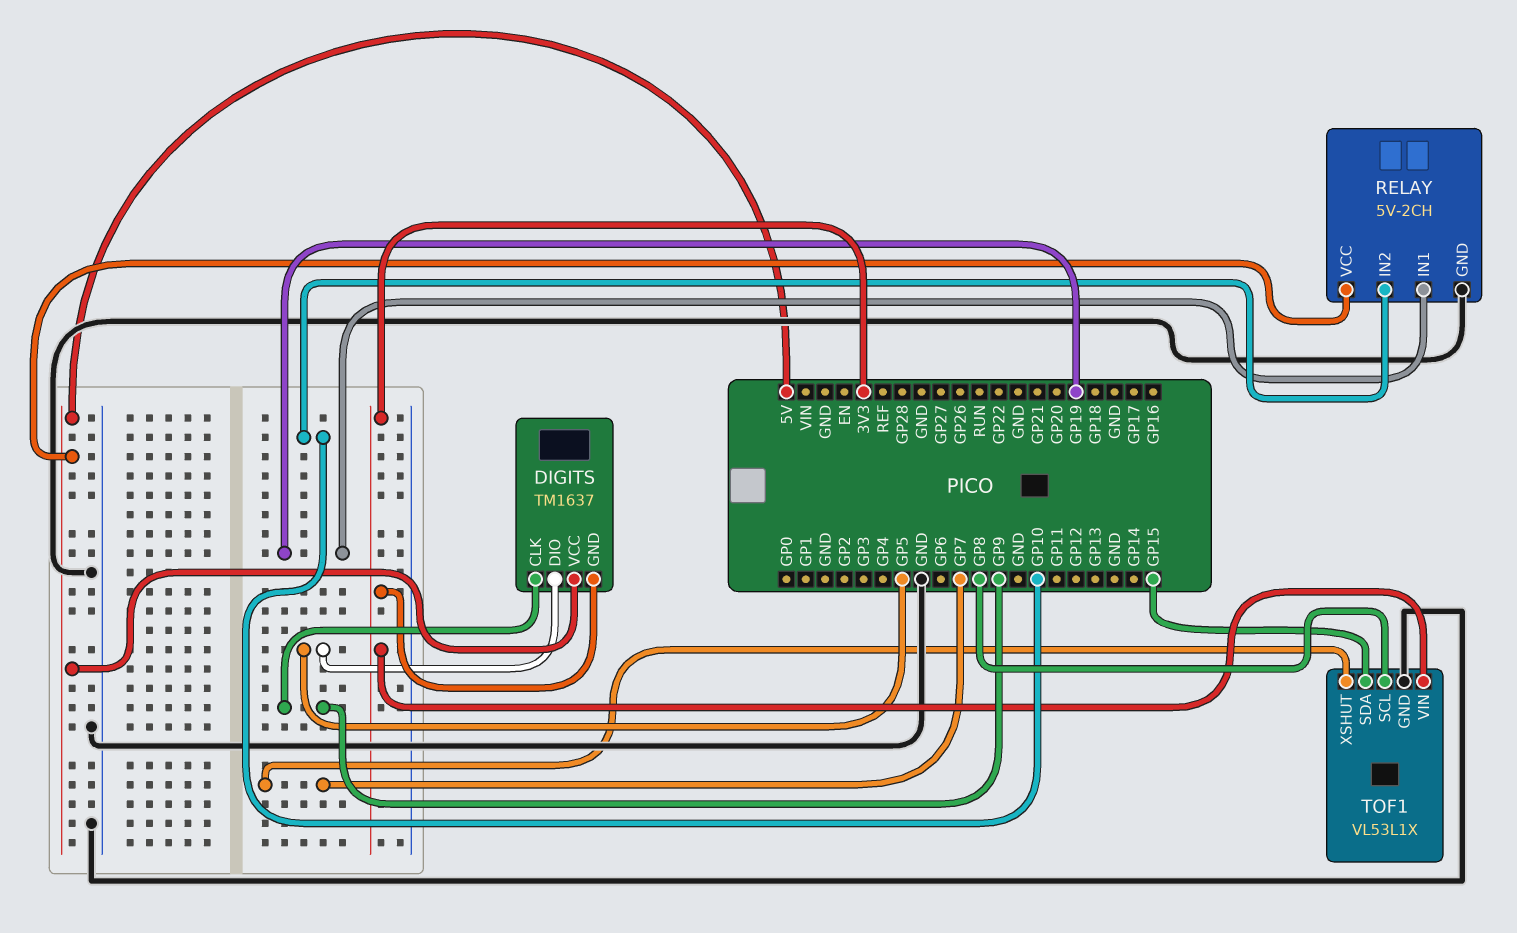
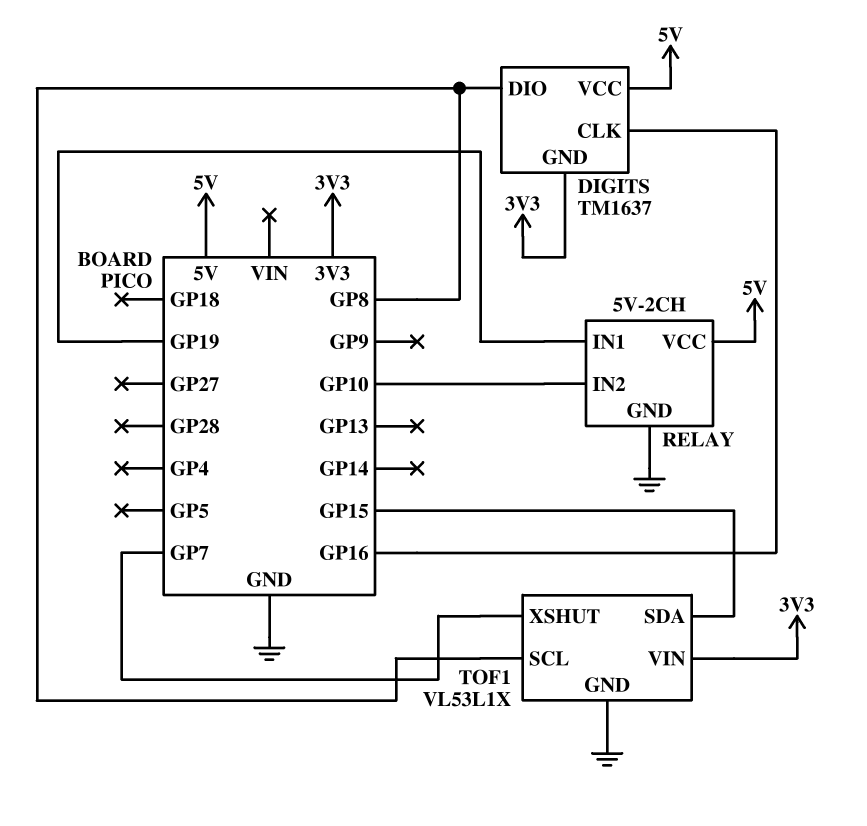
DIGITS pin CLK: GP9 -> GP16
DIGITS pin DIO: GP5 -> GP8

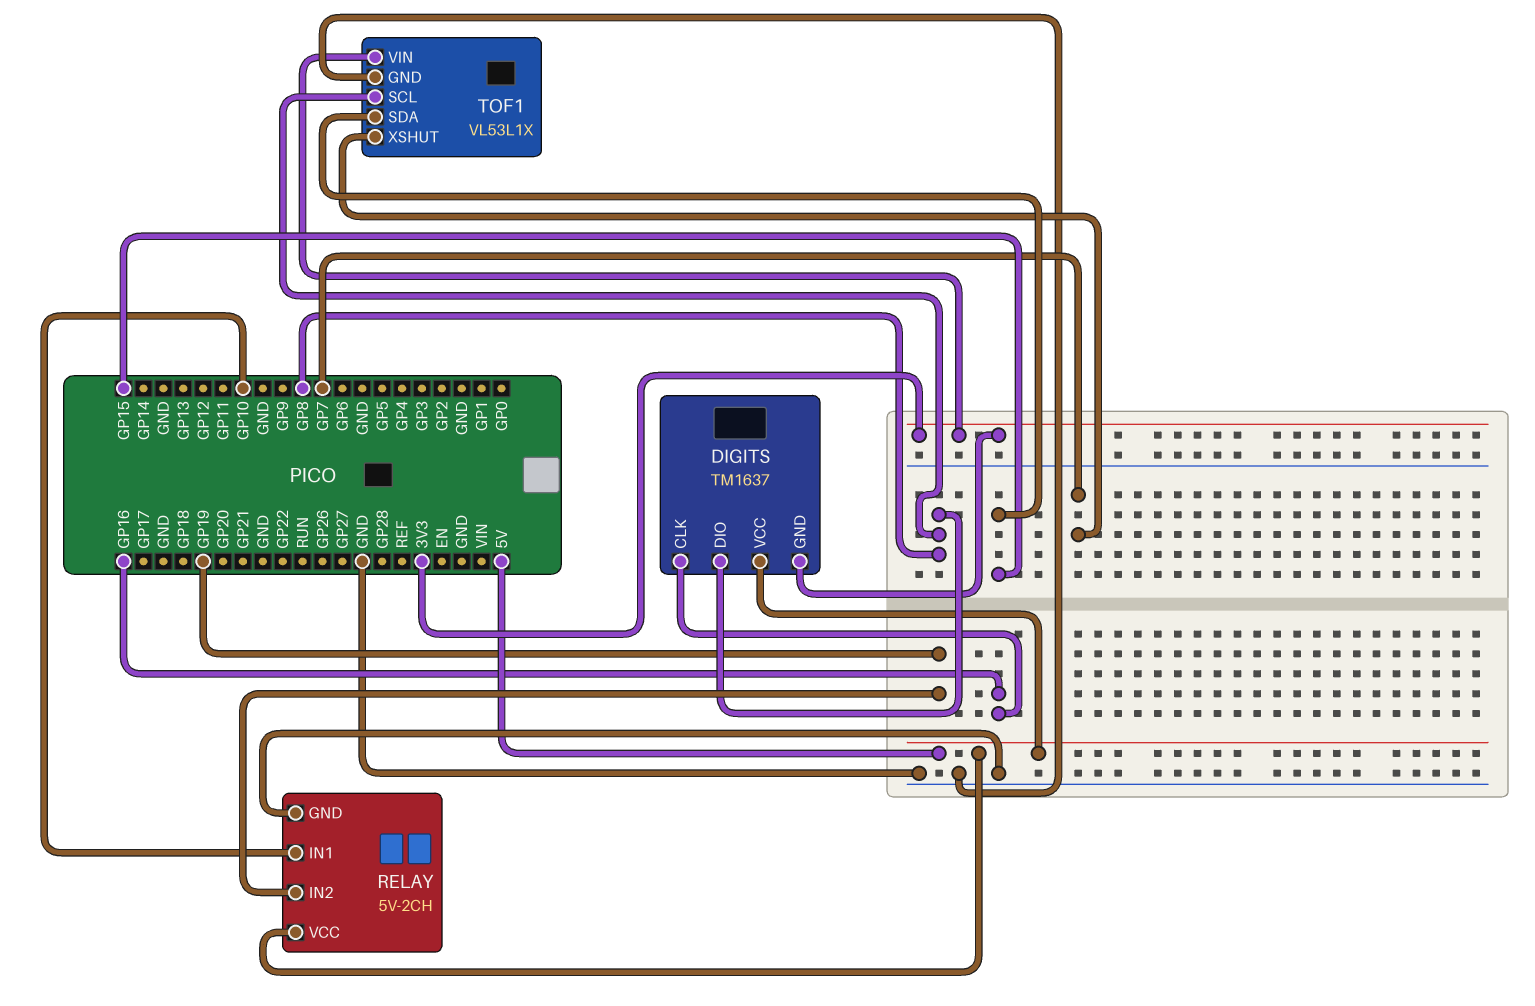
RELAY pin IN1: GP19 -> GP10
RELAY pin IN2: GP10 -> GP19

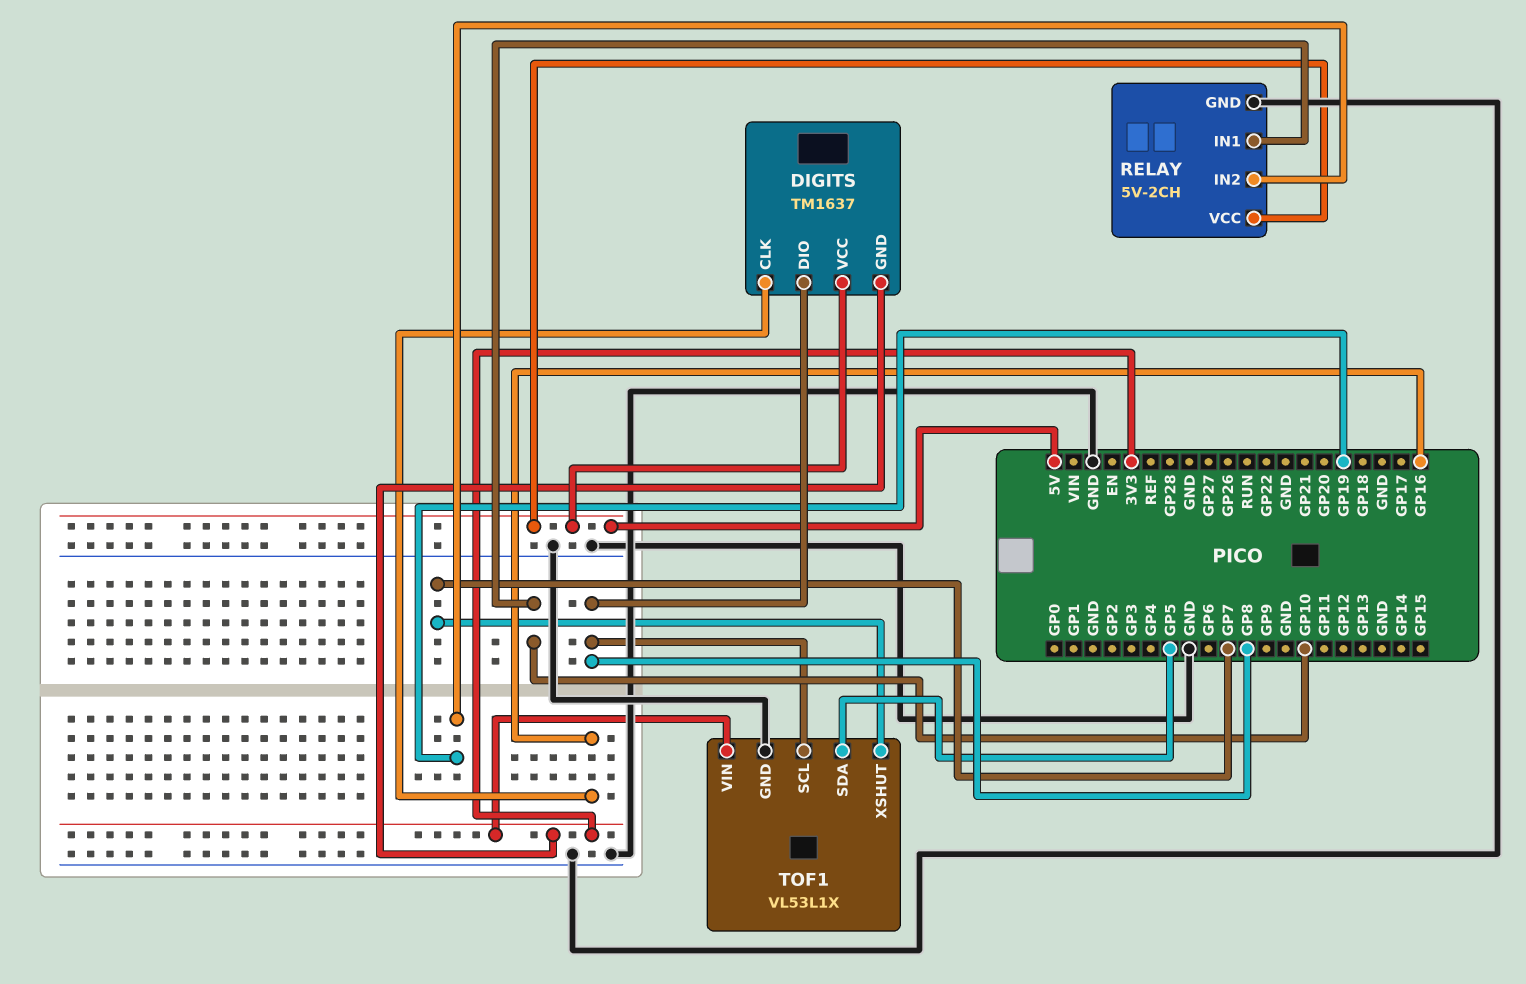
TOF1 pin SDA: GP15 -> GP5

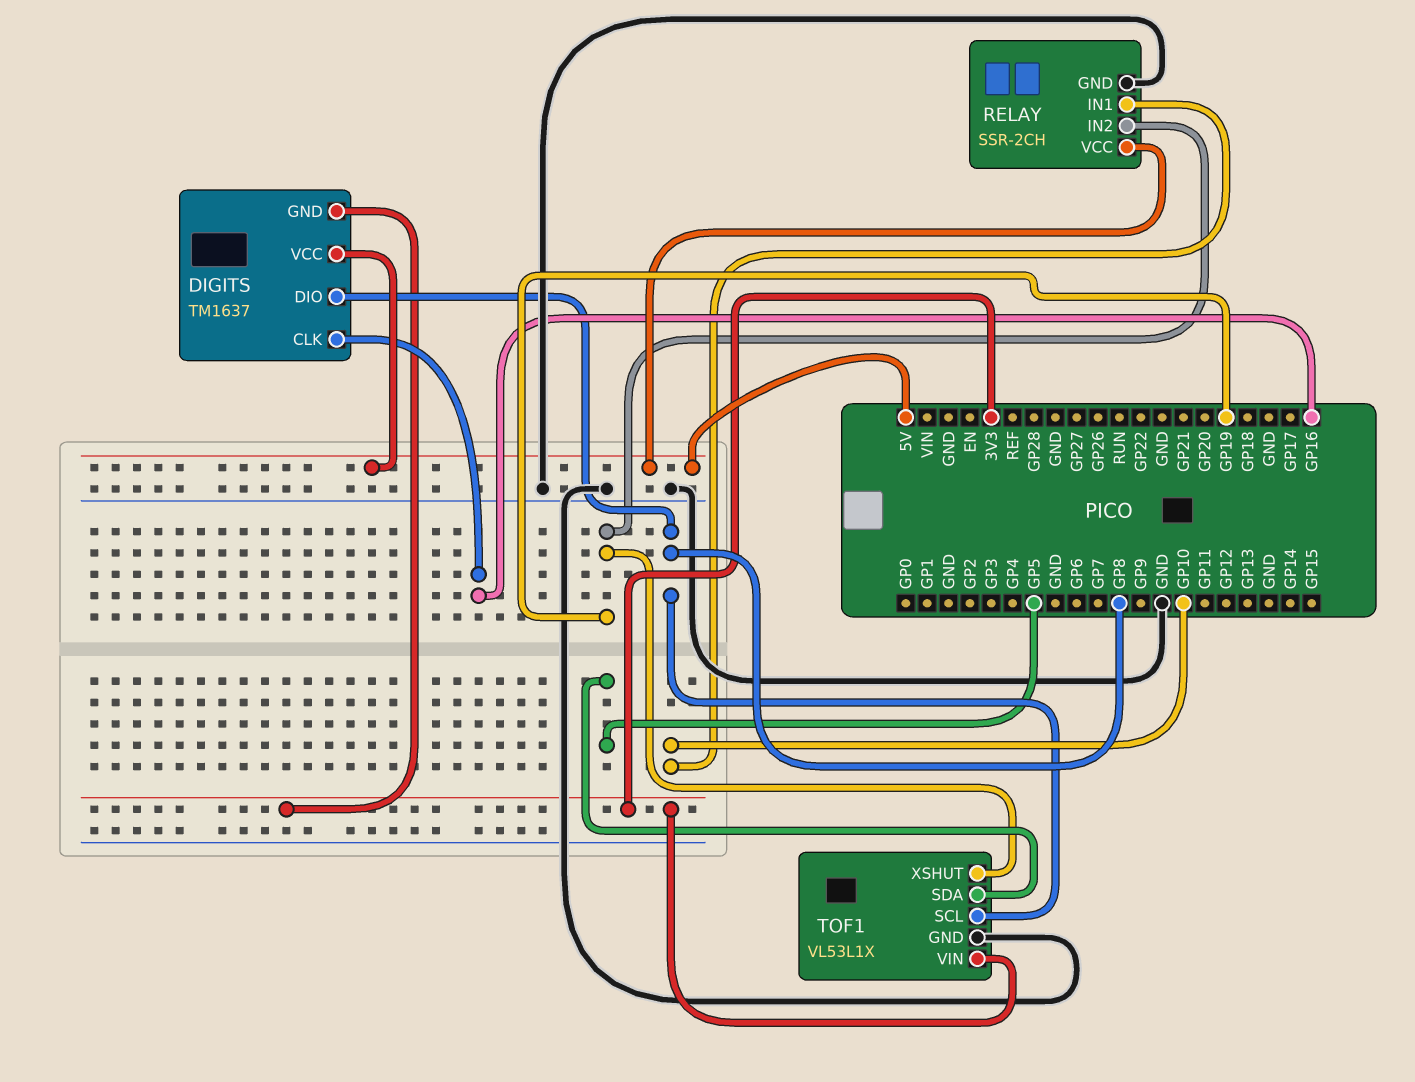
RELAY: 5V-2CH -> SSR-2CH
TOF1 pin XSHUT: GP7 -> GP19

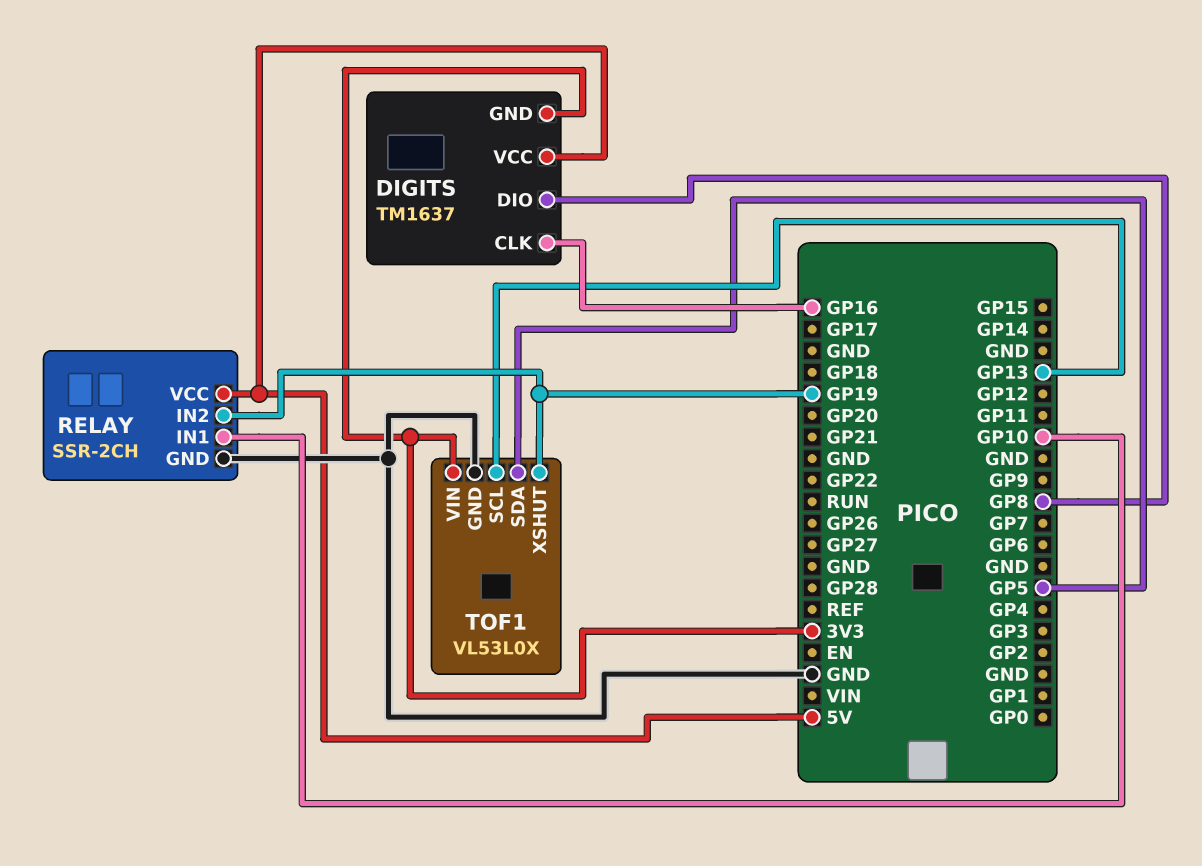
TOF1: VL53L1X -> VL53L0X
TOF1 pin SCL: GP8 -> GP13

